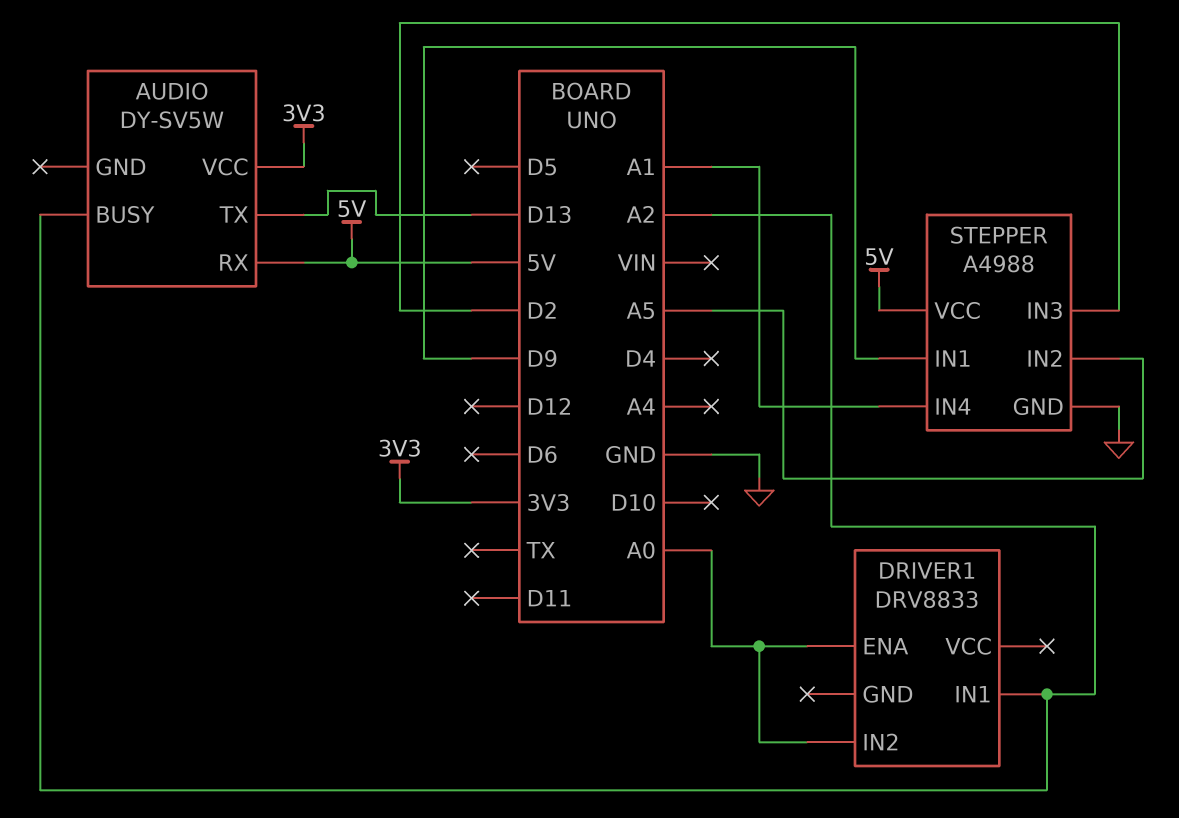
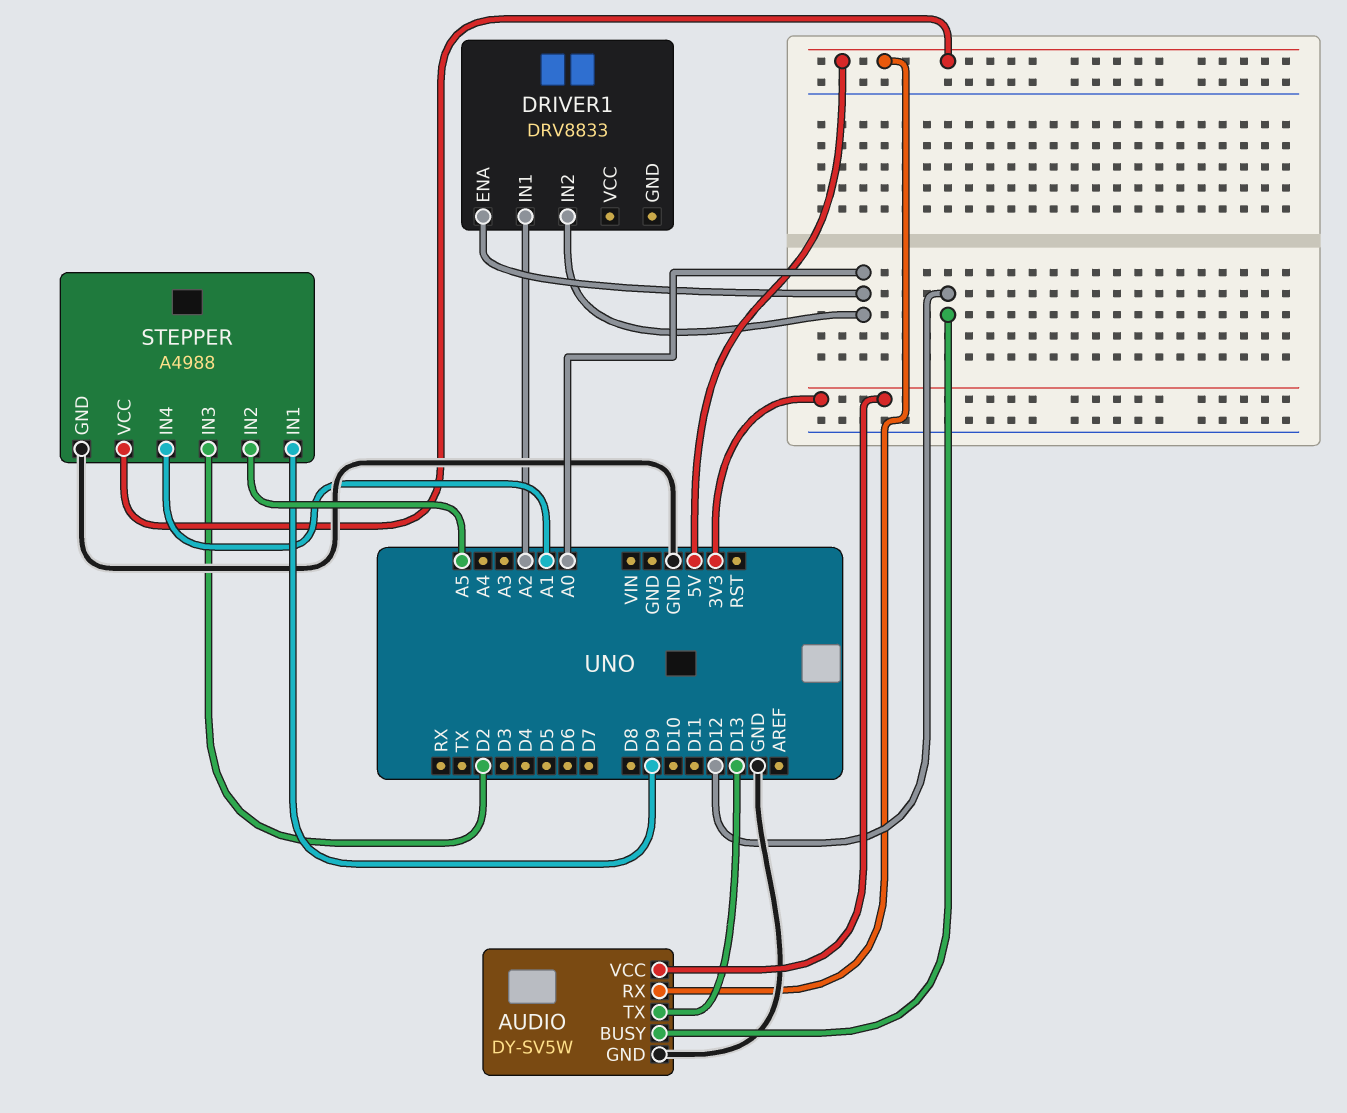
AUDIO pin BUSY: A2 -> D12
AUDIO pin GND: none -> GND

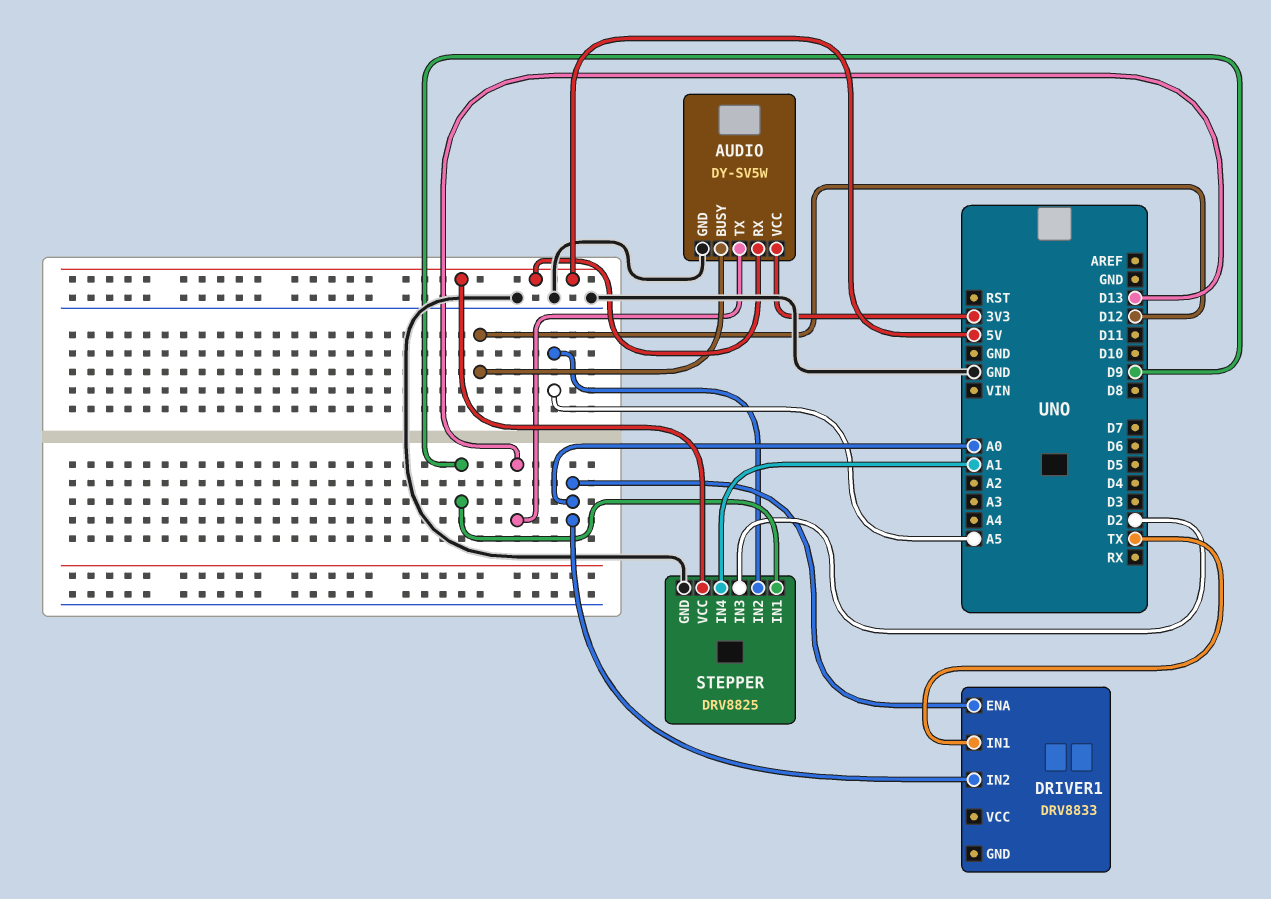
DRIVER1 pin IN1: A2 -> TX
STEPPER: A4988 -> DRV8825

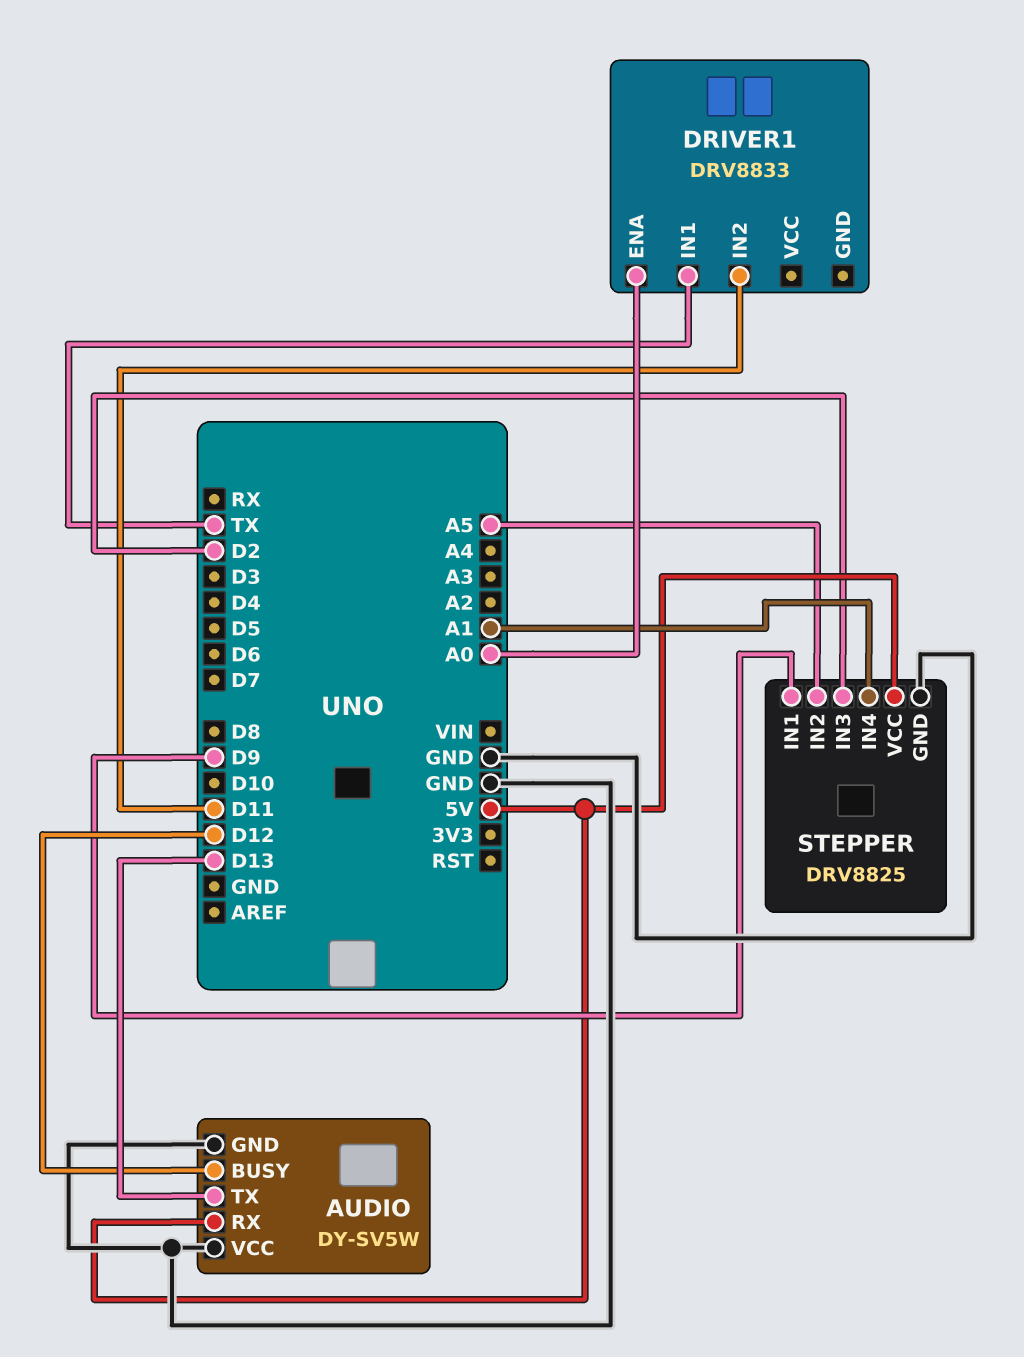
AUDIO pin VCC: 3V3 -> GND
DRIVER1 pin IN2: A0 -> D11

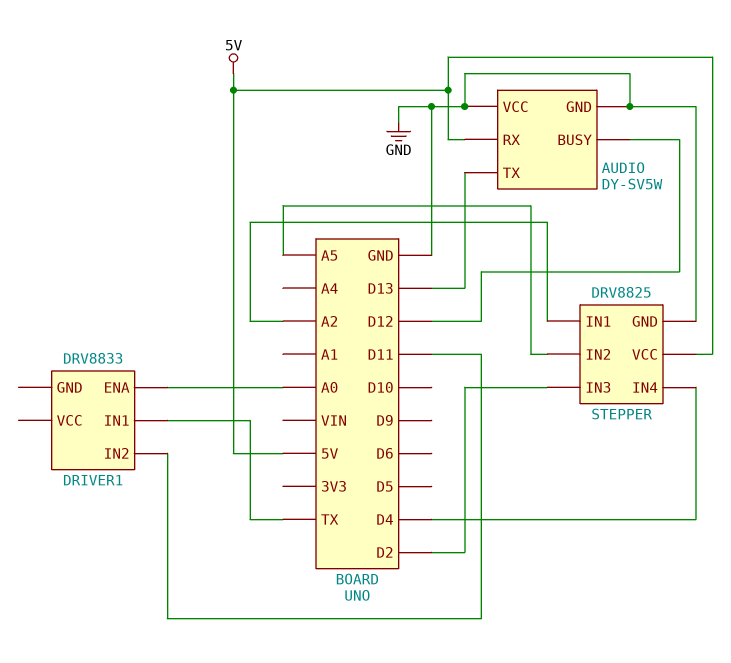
STEPPER pin IN1: D9 -> A2
STEPPER pin IN4: A1 -> D4

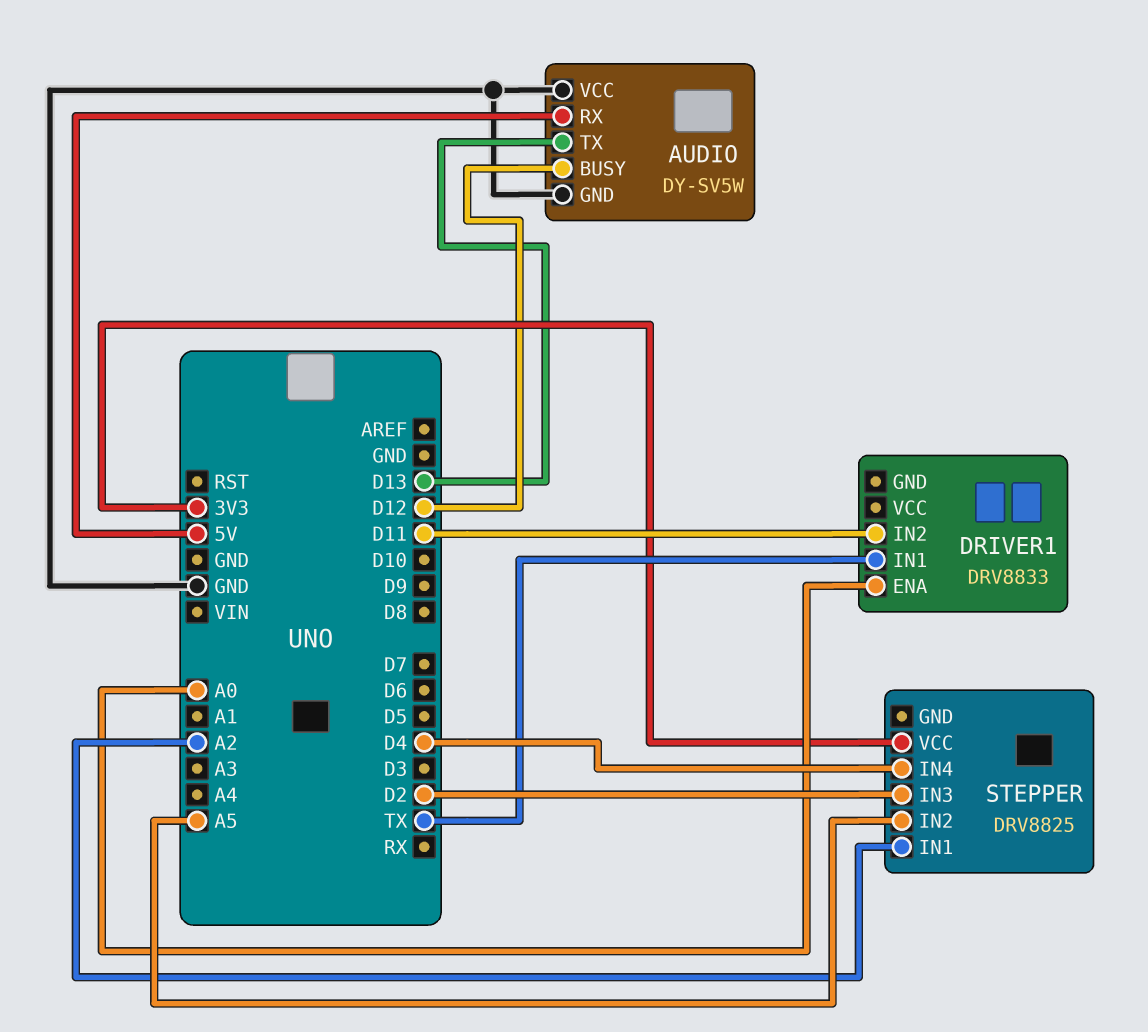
STEPPER pin GND: GND -> none
STEPPER pin VCC: 5V -> 3V3

